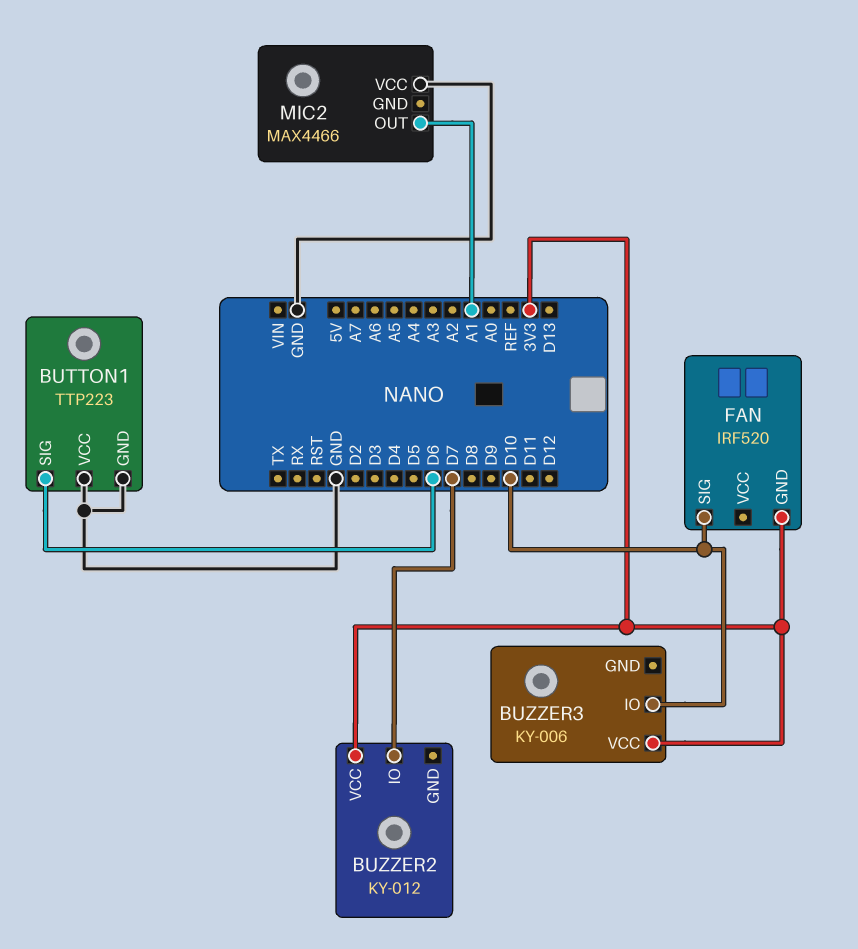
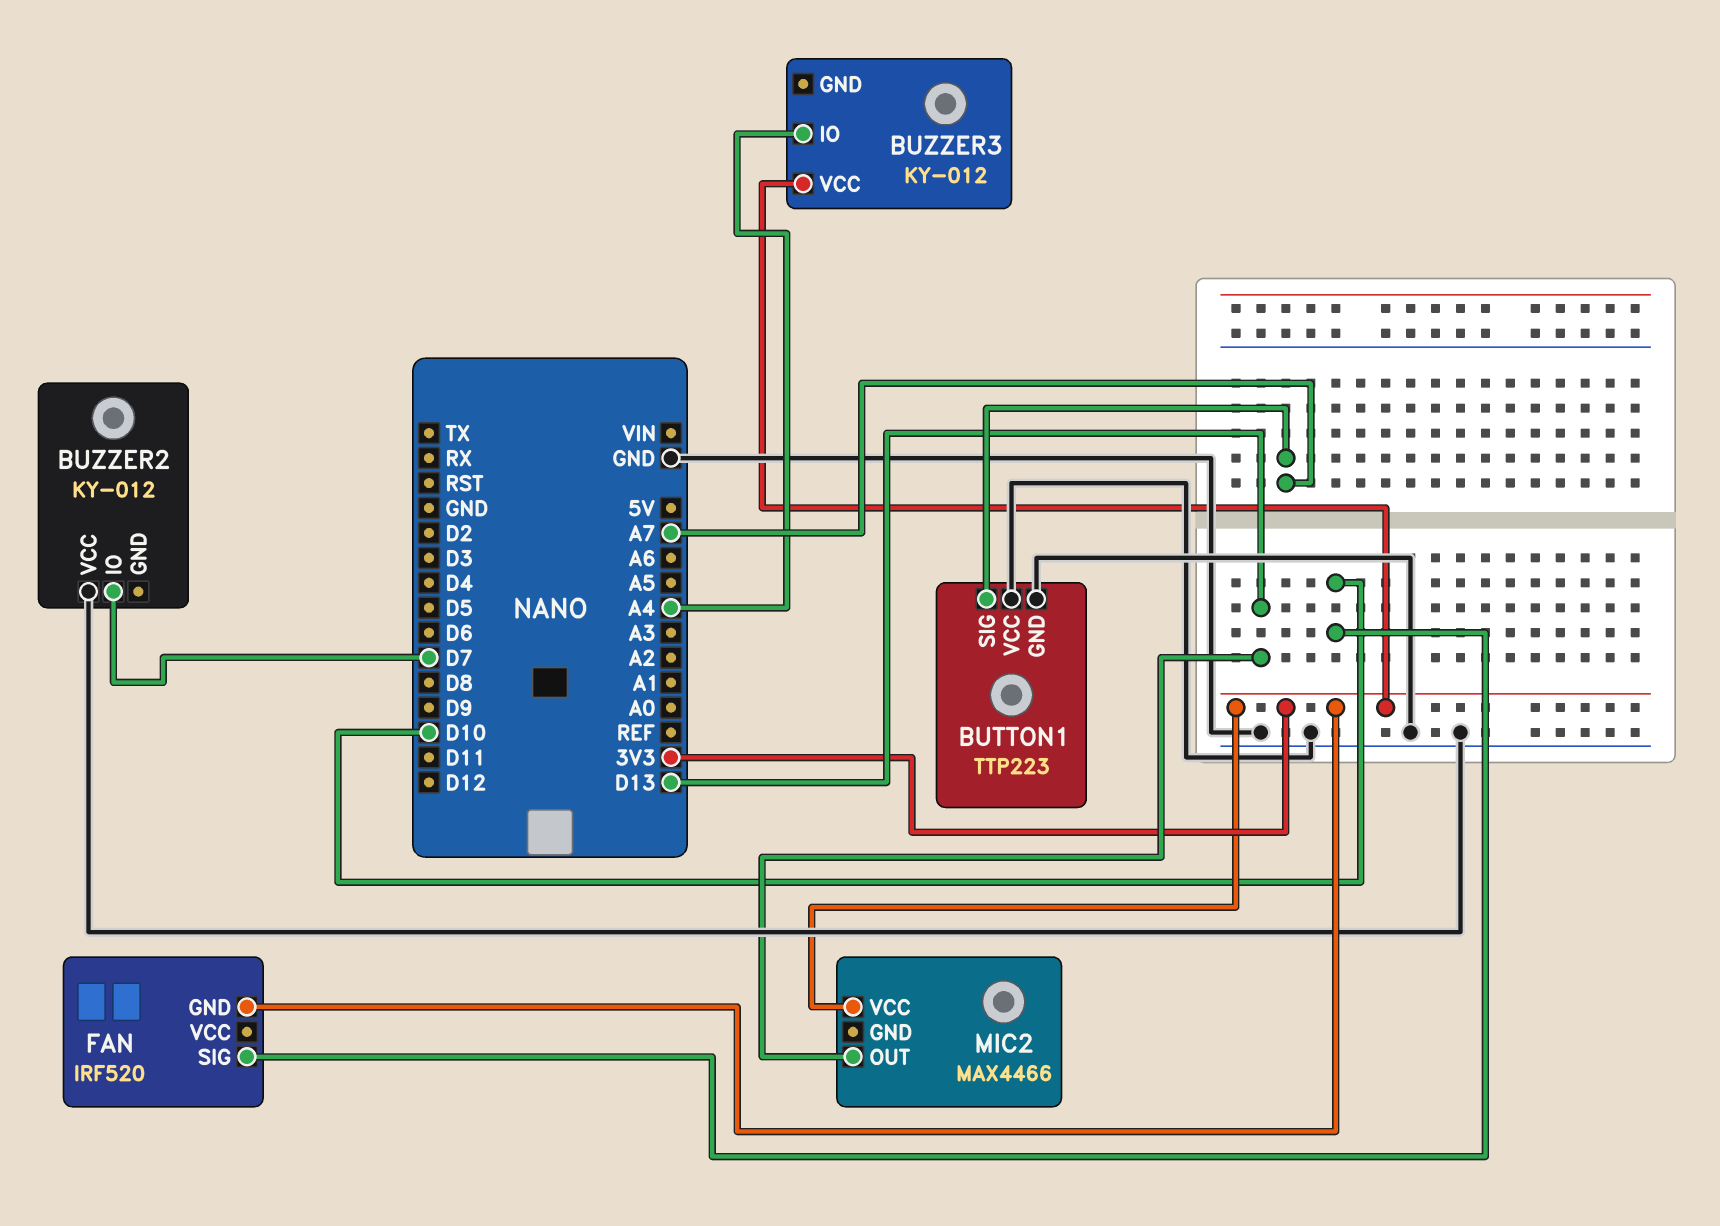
BUTTON1 pin SIG: D6 -> A7
BUZZER2 pin VCC: 3V3 -> GND
BUZZER3: KY-006 -> KY-012
BUZZER3 pin IO: D10 -> A4
MIC2 pin OUT: A1 -> D13
MIC2 pin VCC: GND -> 3V3

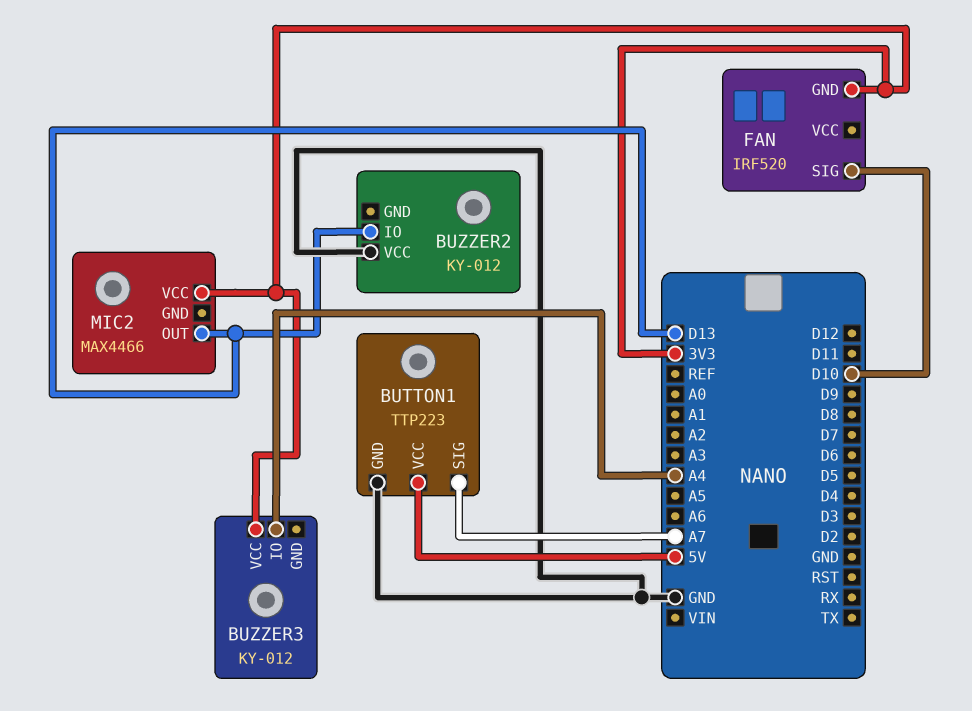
BUTTON1 pin VCC: GND -> 5V
BUZZER2 pin IO: D7 -> D13

